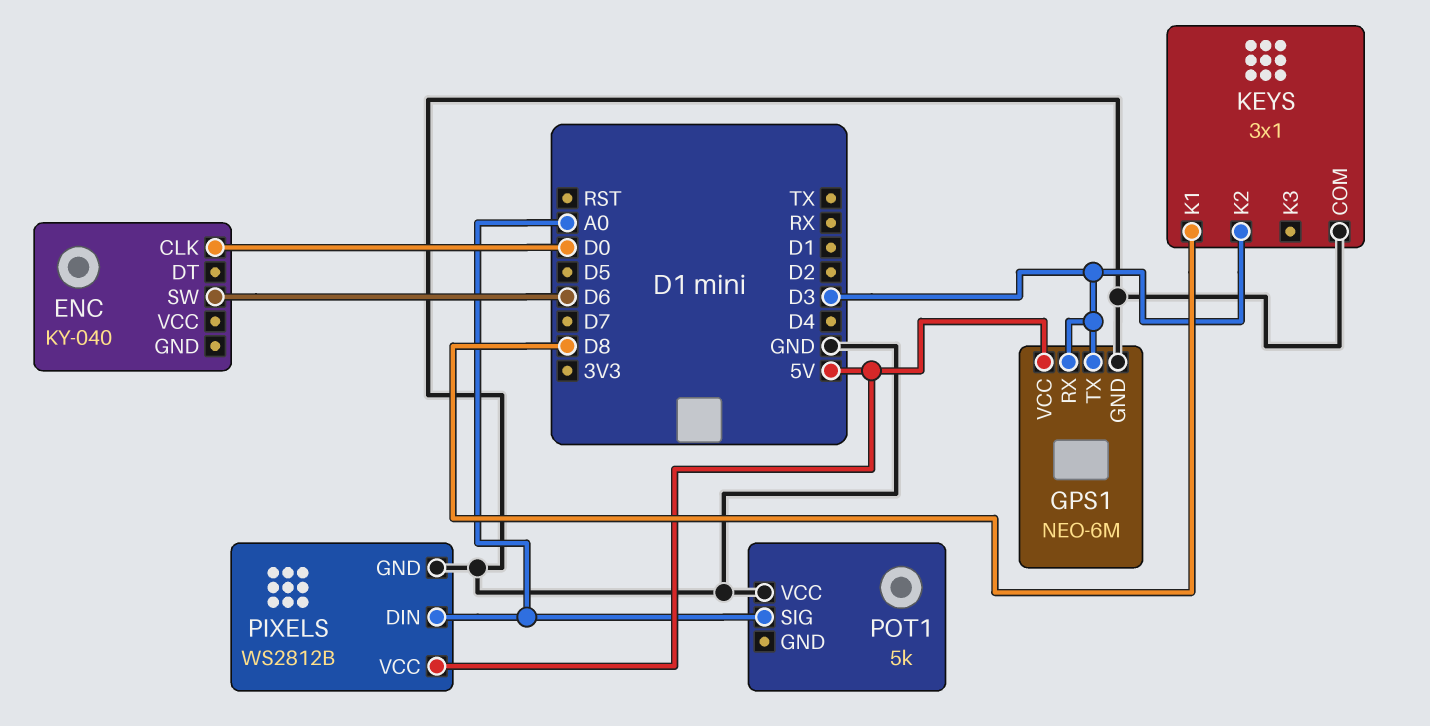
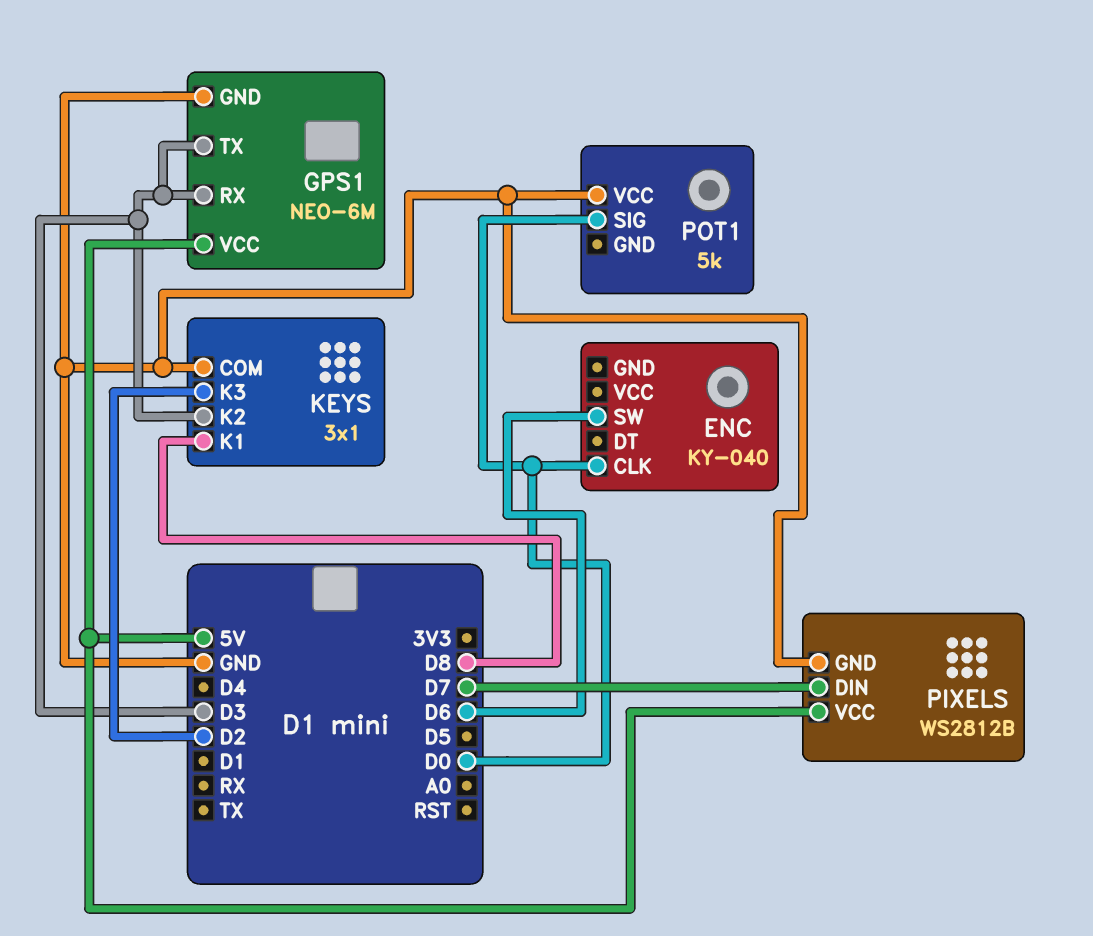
KEYS pin K3: none -> D2
PIXELS pin DIN: A0 -> D7
POT1 pin SIG: A0 -> D0

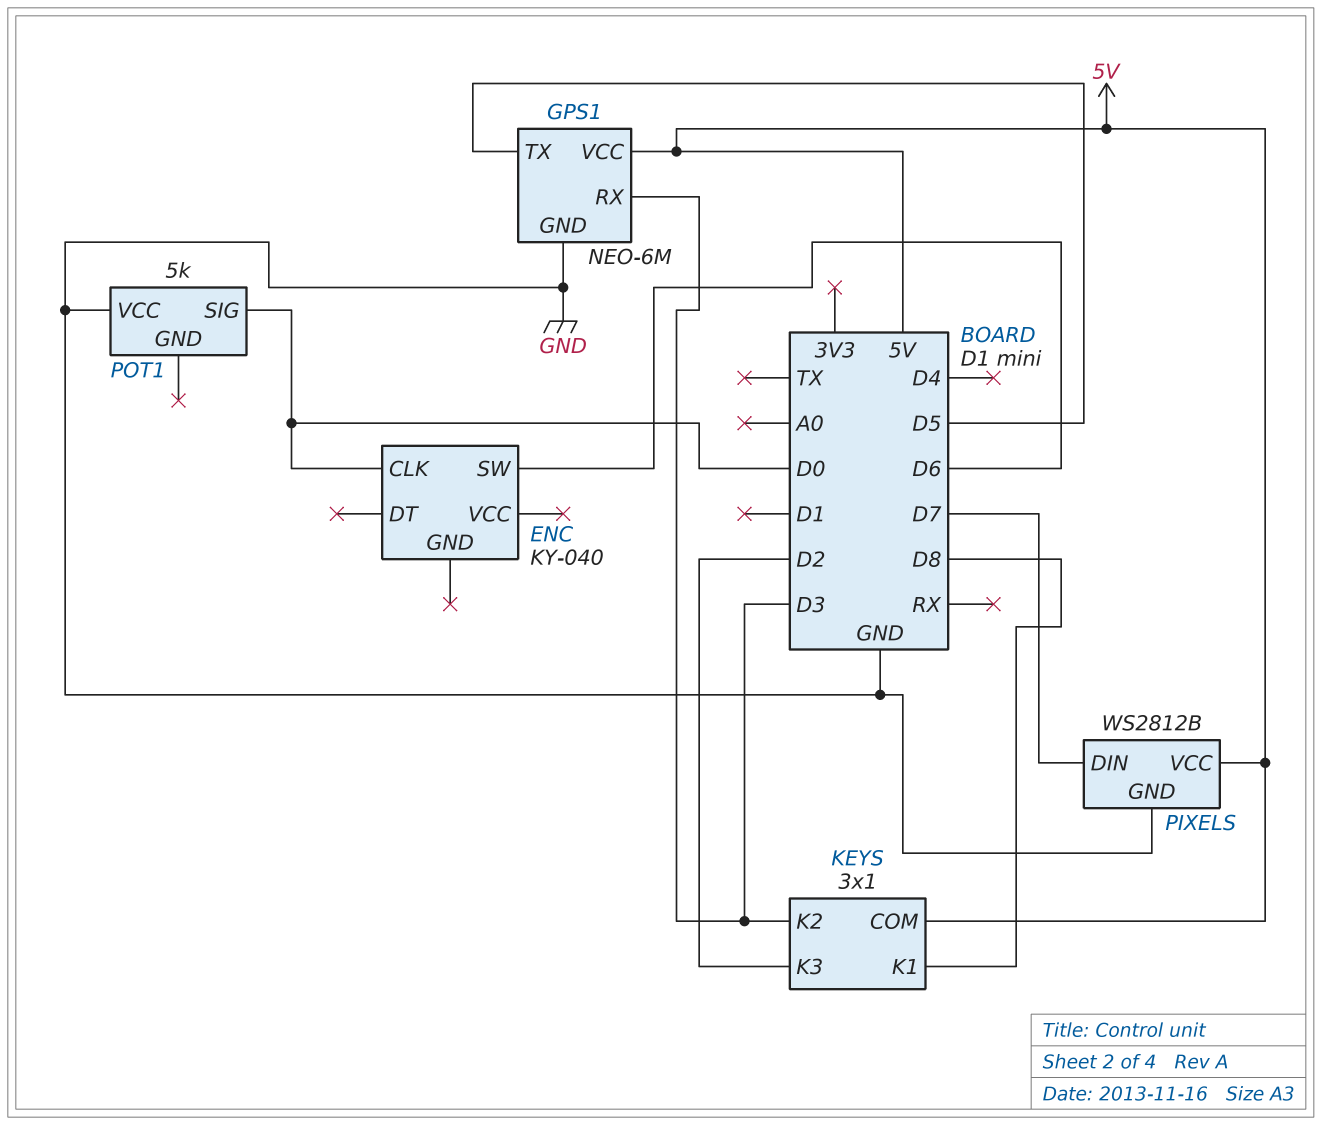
GPS1 pin TX: D3 -> D5
KEYS pin COM: GND -> 5V

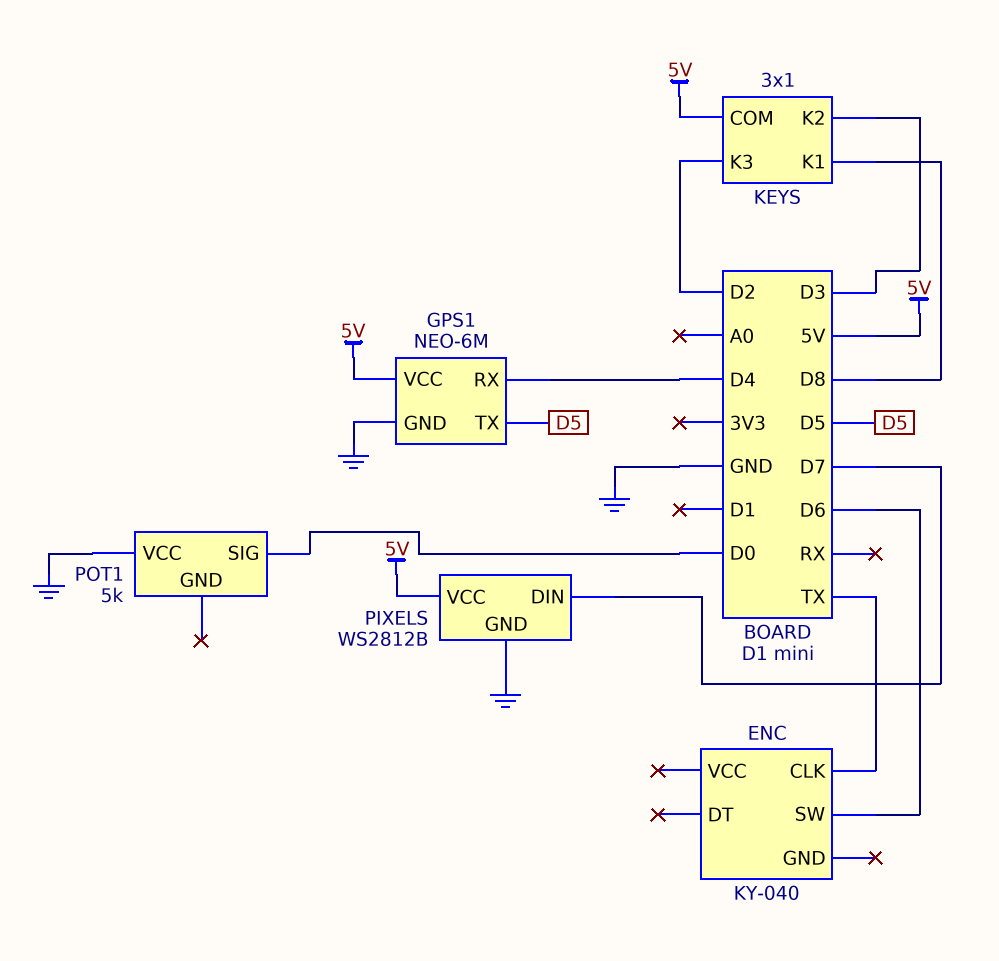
ENC pin CLK: D0 -> TX
GPS1 pin RX: D3 -> D4

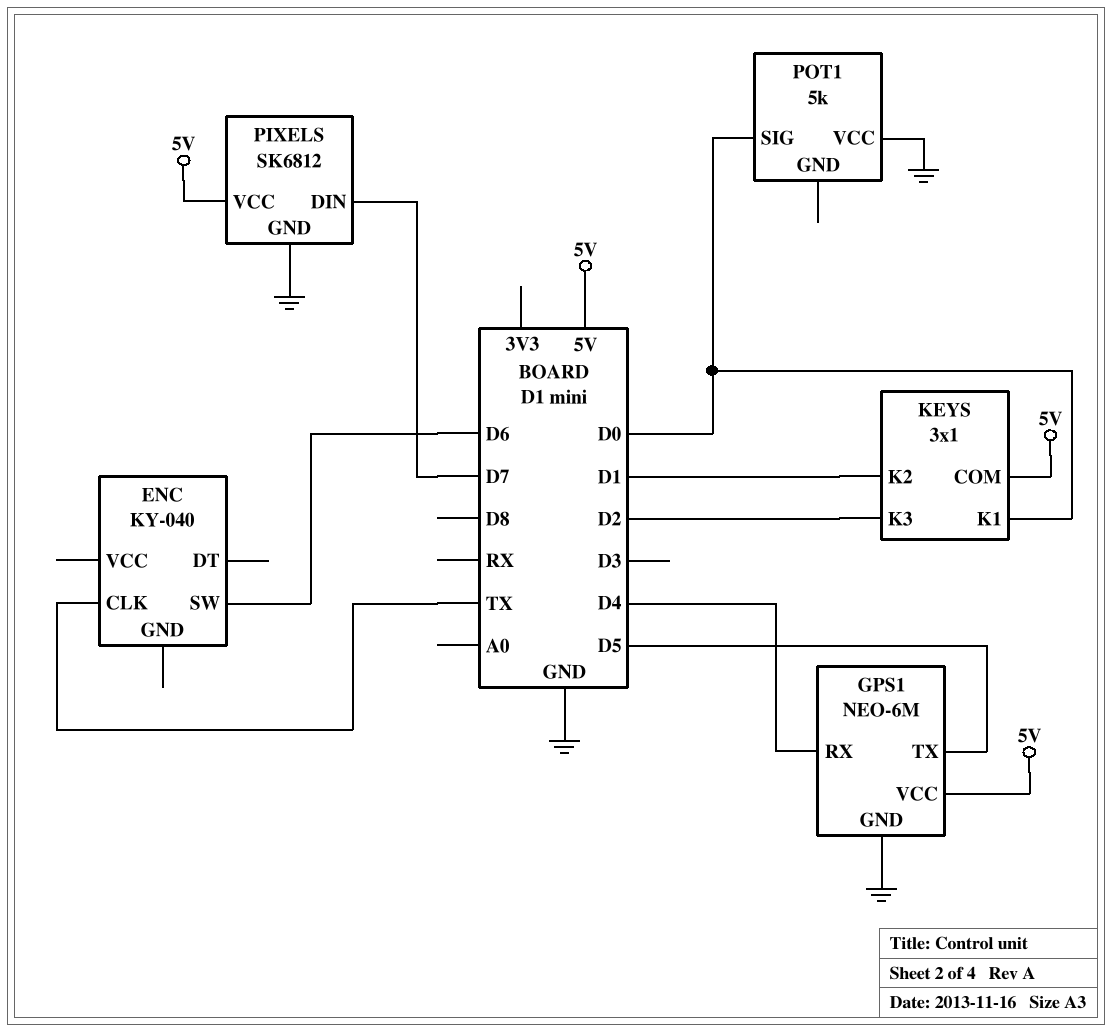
KEYS pin K1: D8 -> D0
KEYS pin K2: D3 -> D1
PIXELS: WS2812B -> SK6812

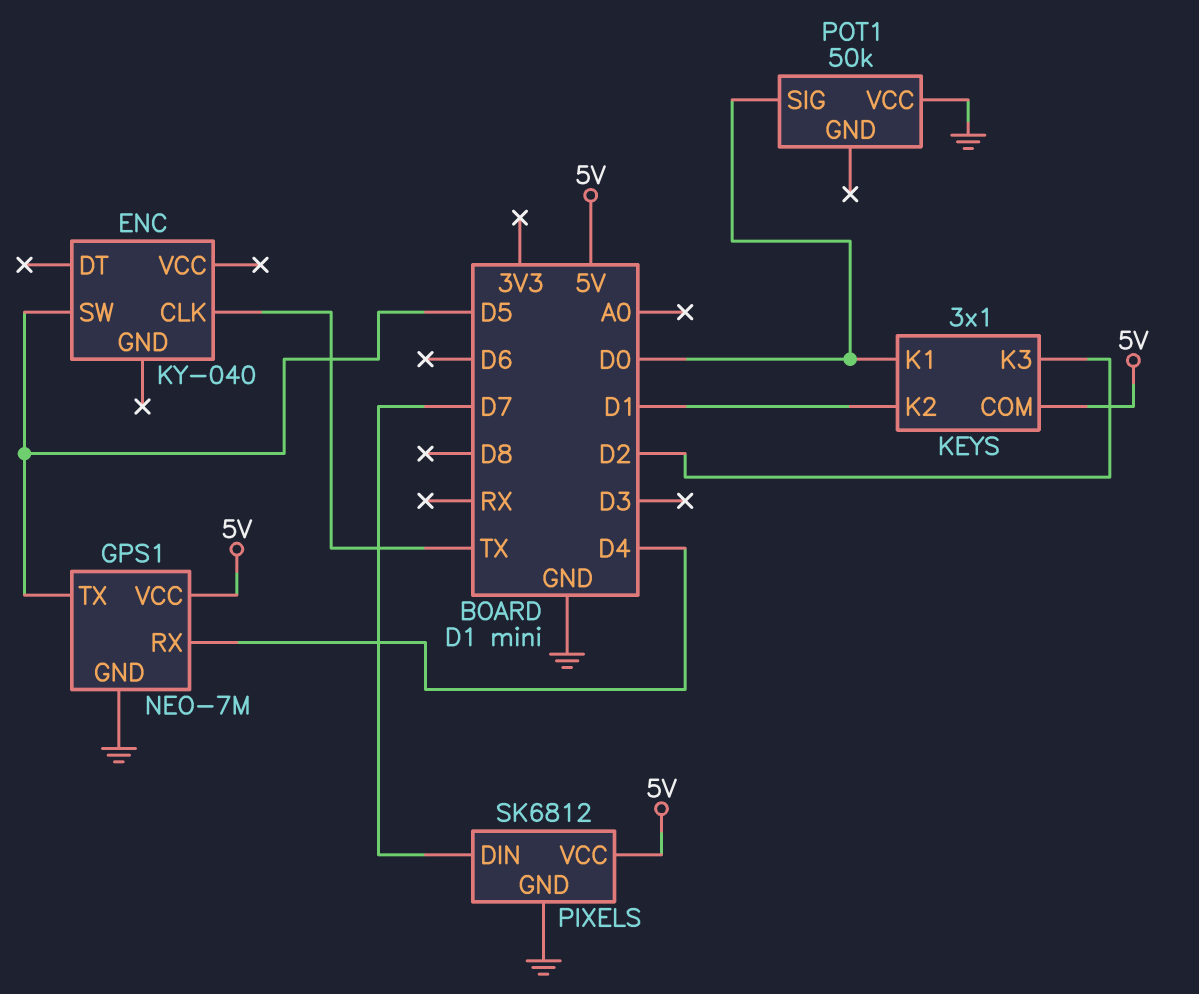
ENC pin SW: D6 -> D5
GPS1: NEO-6M -> NEO-7M
POT1: 5k -> 50k

